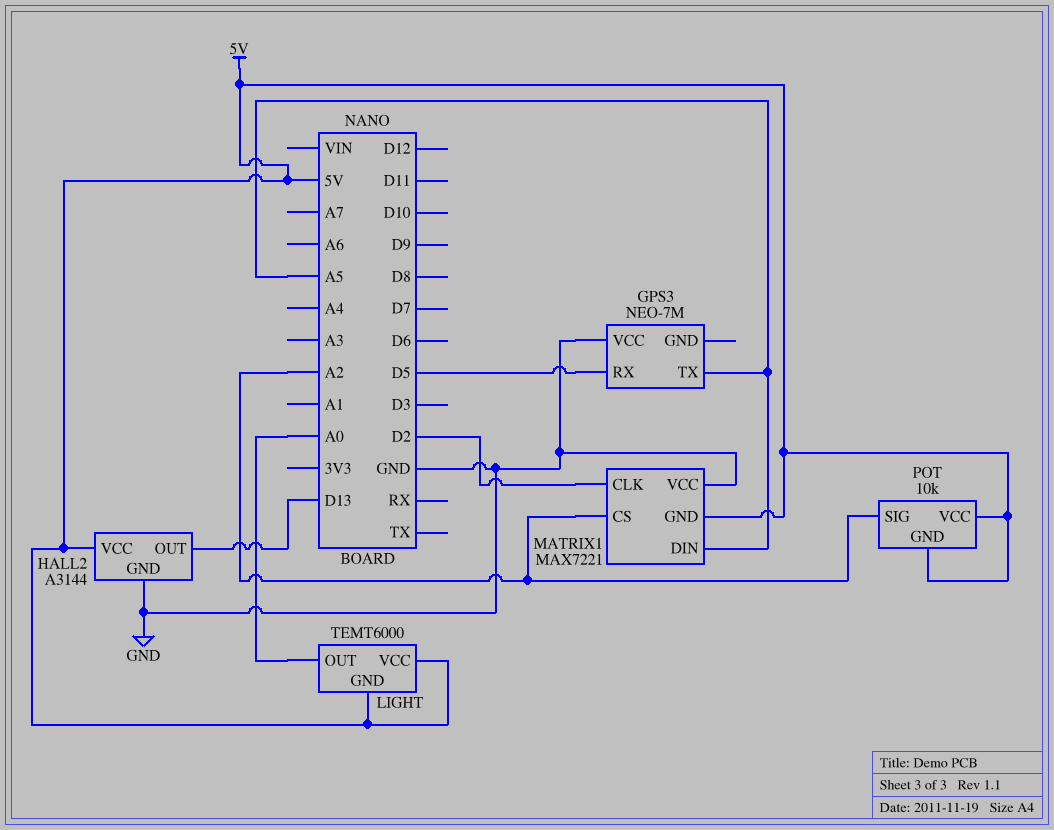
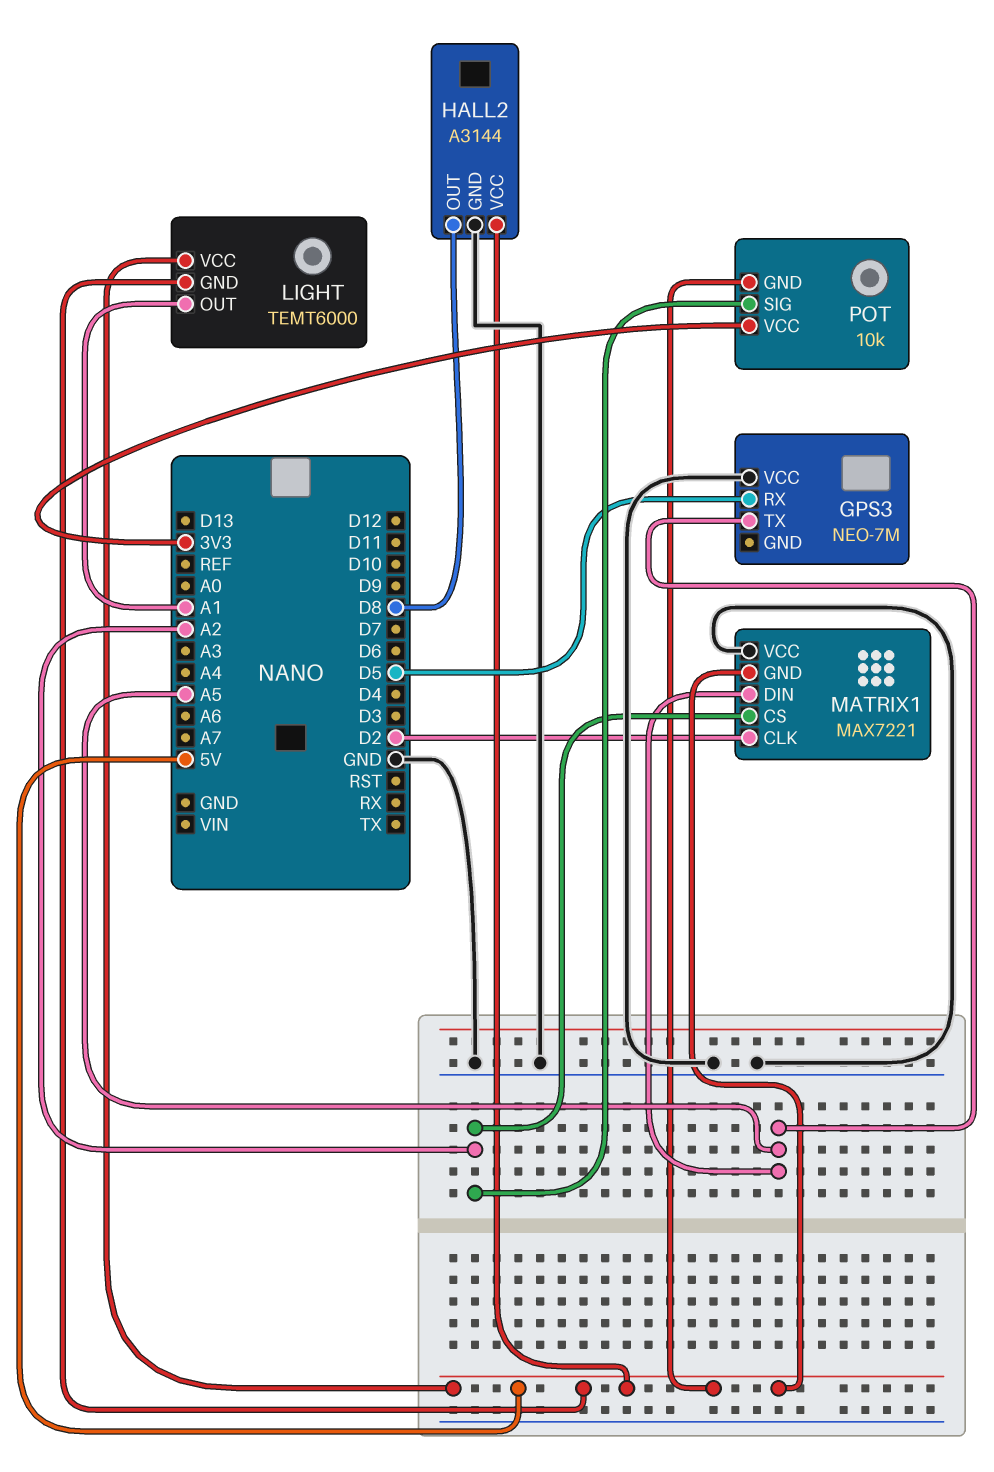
HALL2 pin OUT: D13 -> D8
LIGHT pin OUT: A0 -> A1
POT pin VCC: 5V -> 3V3

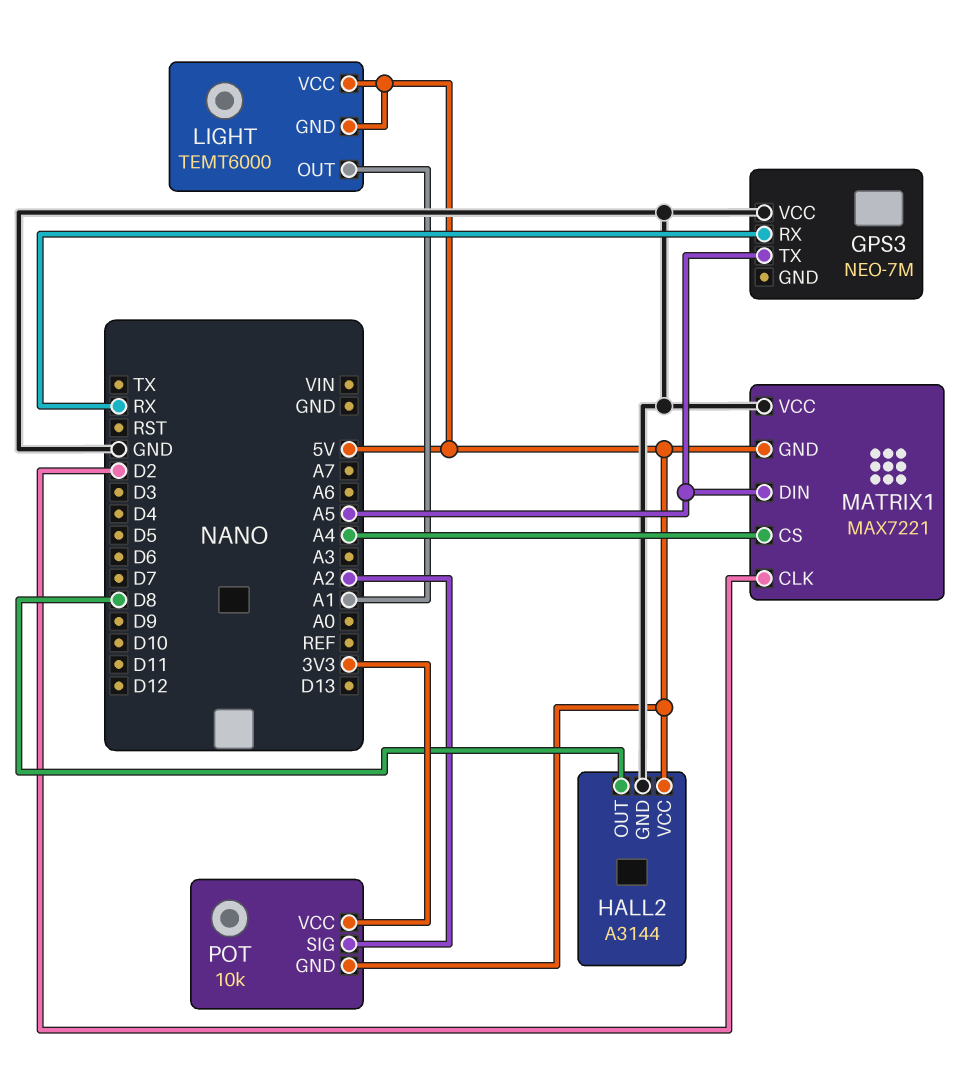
GPS3 pin RX: D5 -> RX
MATRIX1 pin CS: A2 -> A4

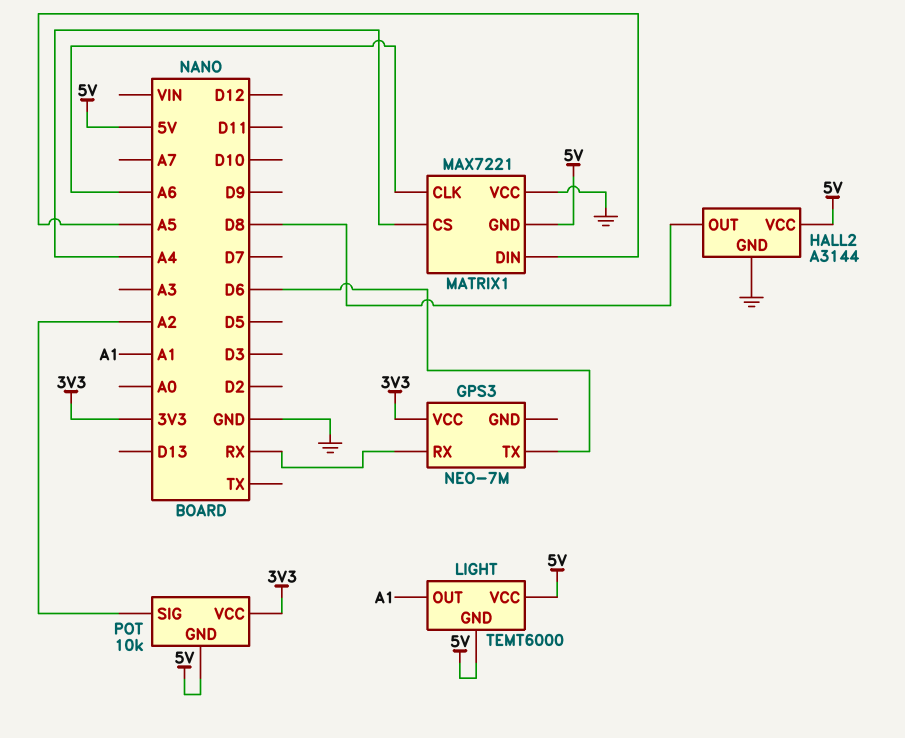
GPS3 pin TX: A5 -> D6
GPS3 pin VCC: GND -> 3V3
MATRIX1 pin CLK: D2 -> A6

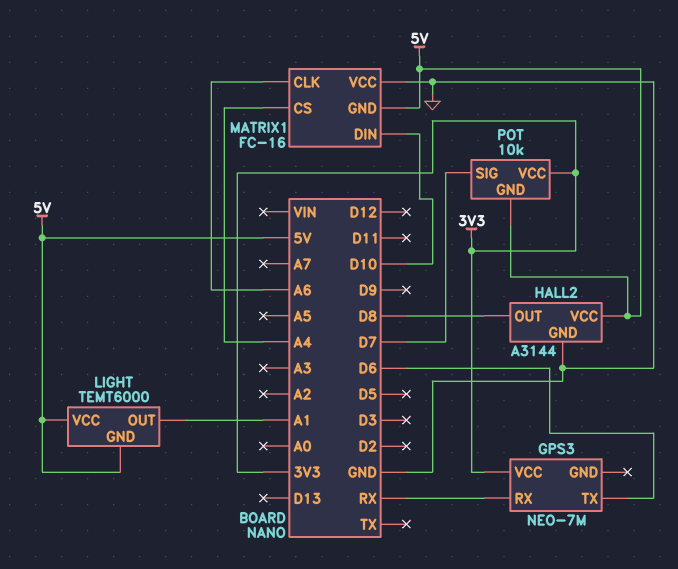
MATRIX1: MAX7221 -> FC-16
MATRIX1 pin DIN: A5 -> D10
POT pin SIG: A2 -> D7

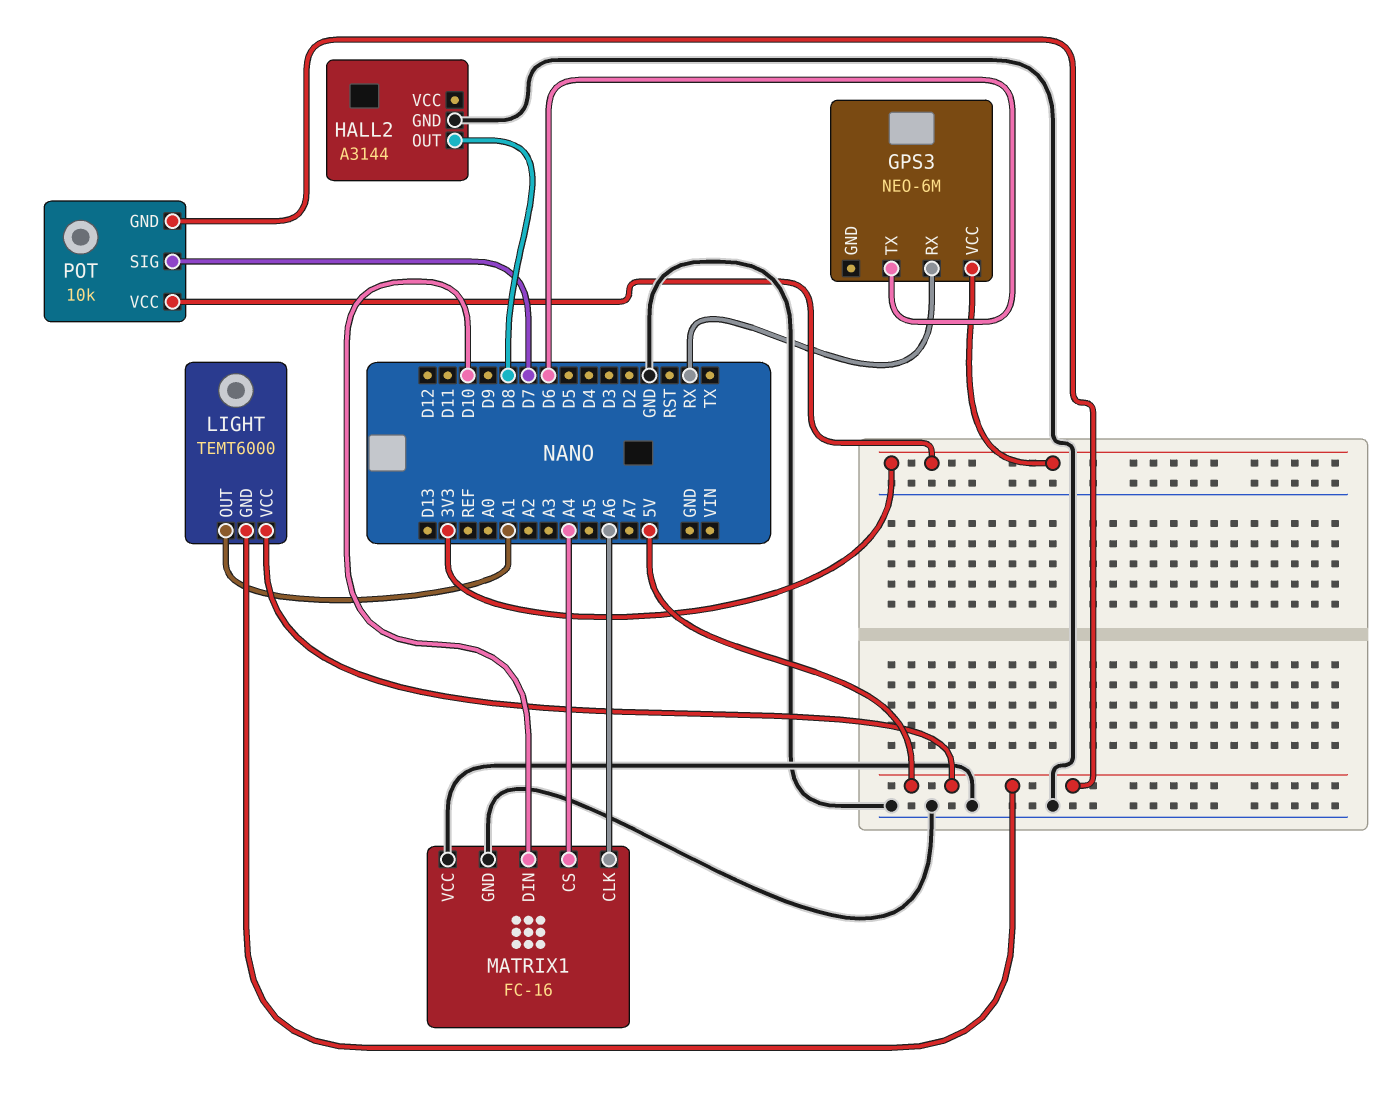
GPS3: NEO-7M -> NEO-6M
HALL2 pin VCC: 5V -> none
MATRIX1 pin GND: 5V -> GND

